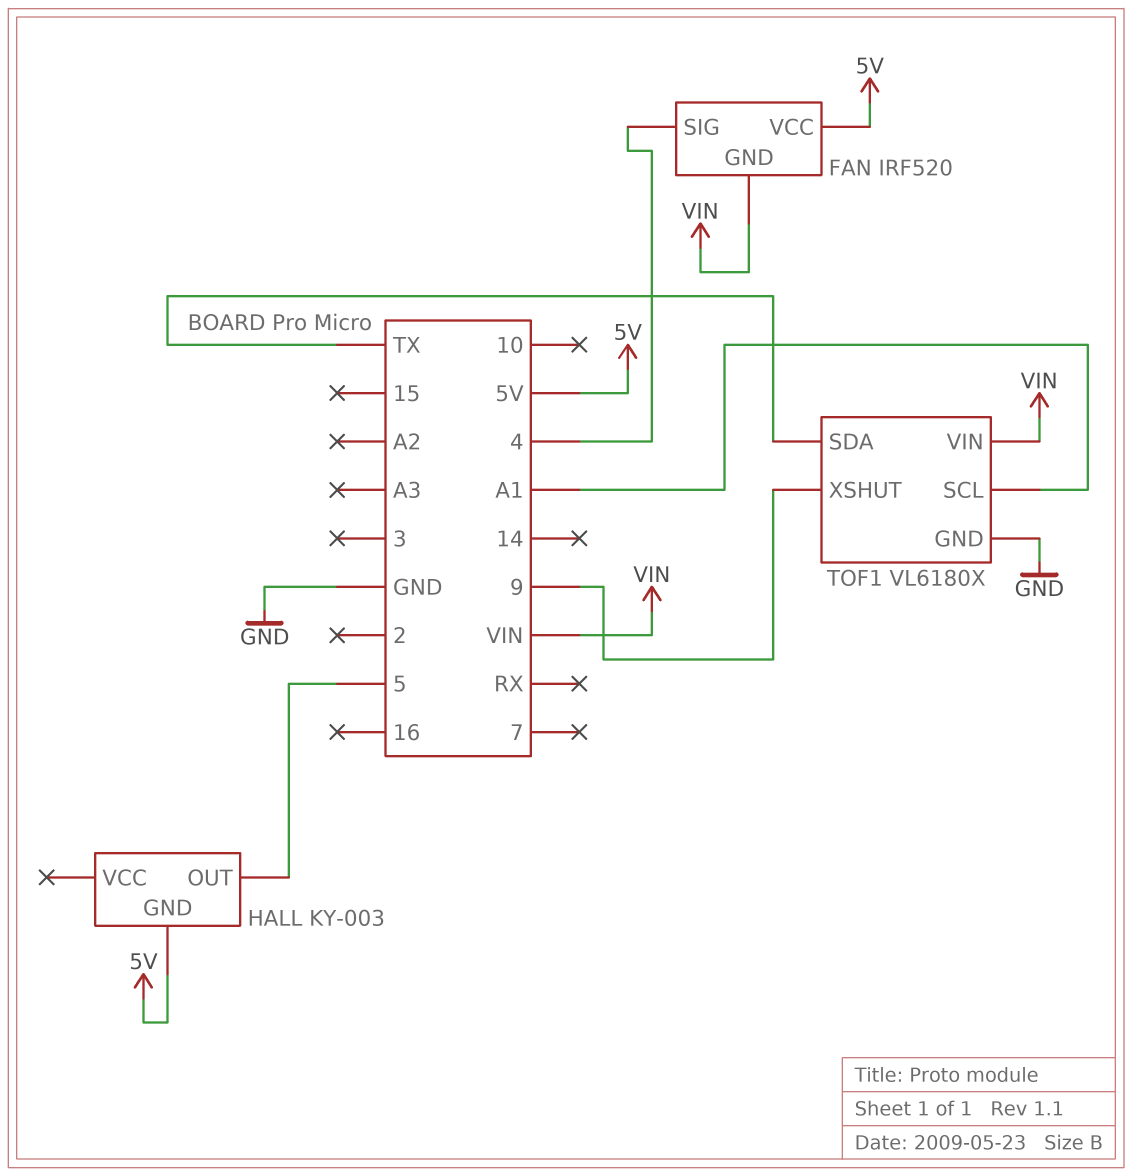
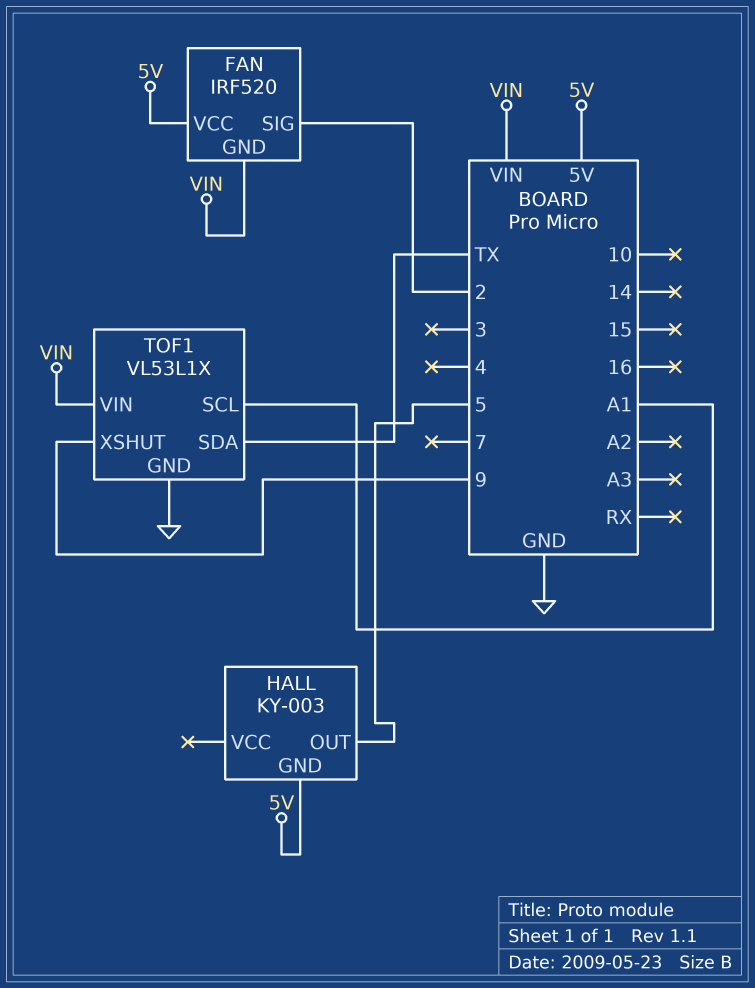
FAN pin SIG: 4 -> 2
TOF1: VL6180X -> VL53L1X

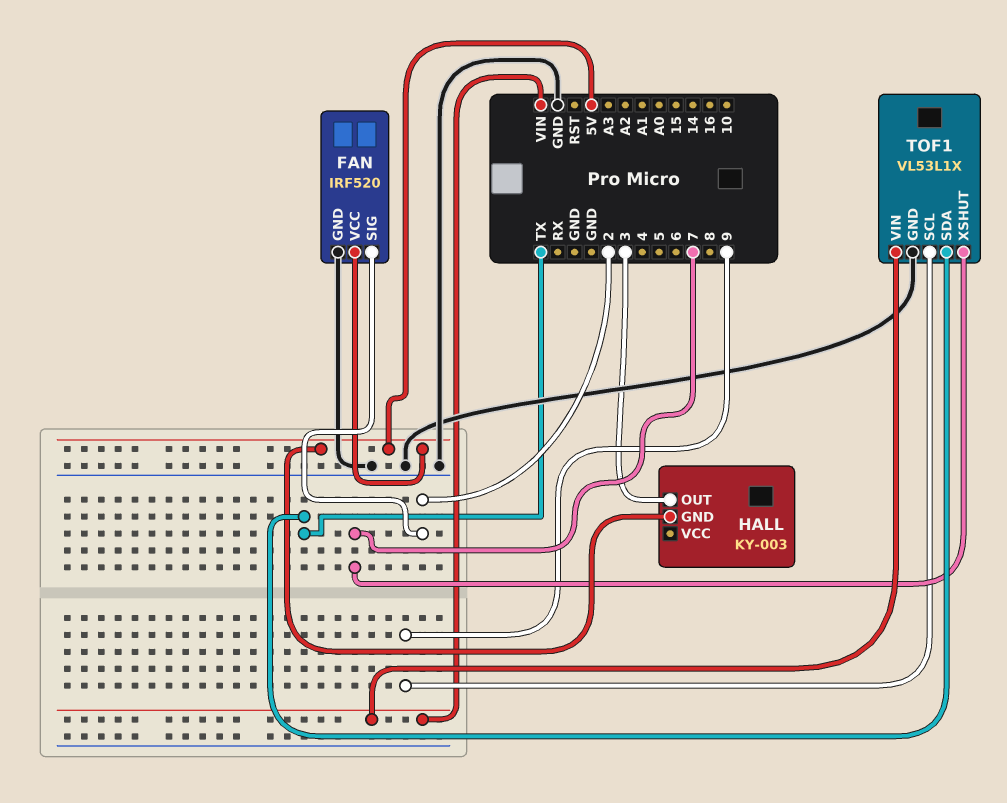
FAN pin GND: VIN -> GND
HALL pin OUT: 5 -> 3
TOF1 pin SCL: A1 -> 9
TOF1 pin XSHUT: 9 -> 7

